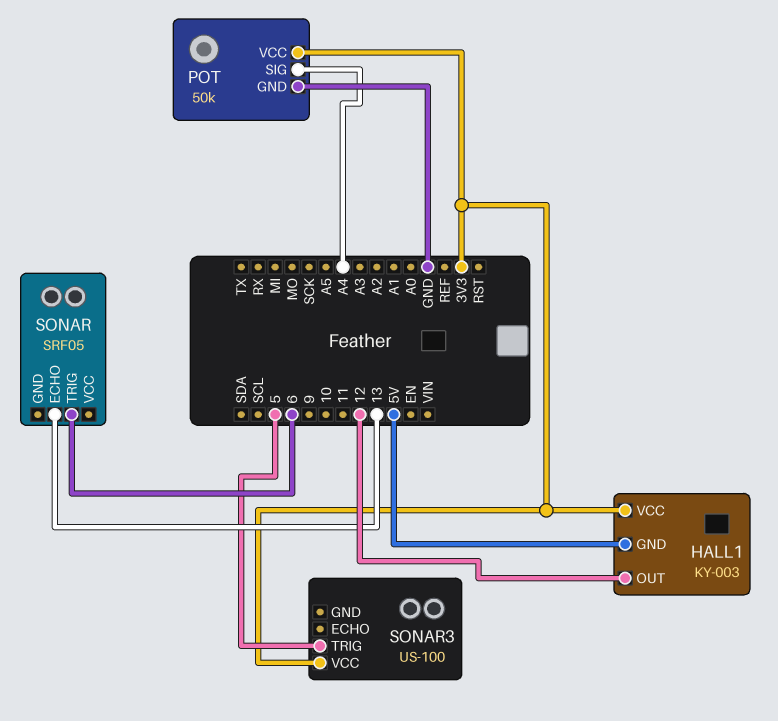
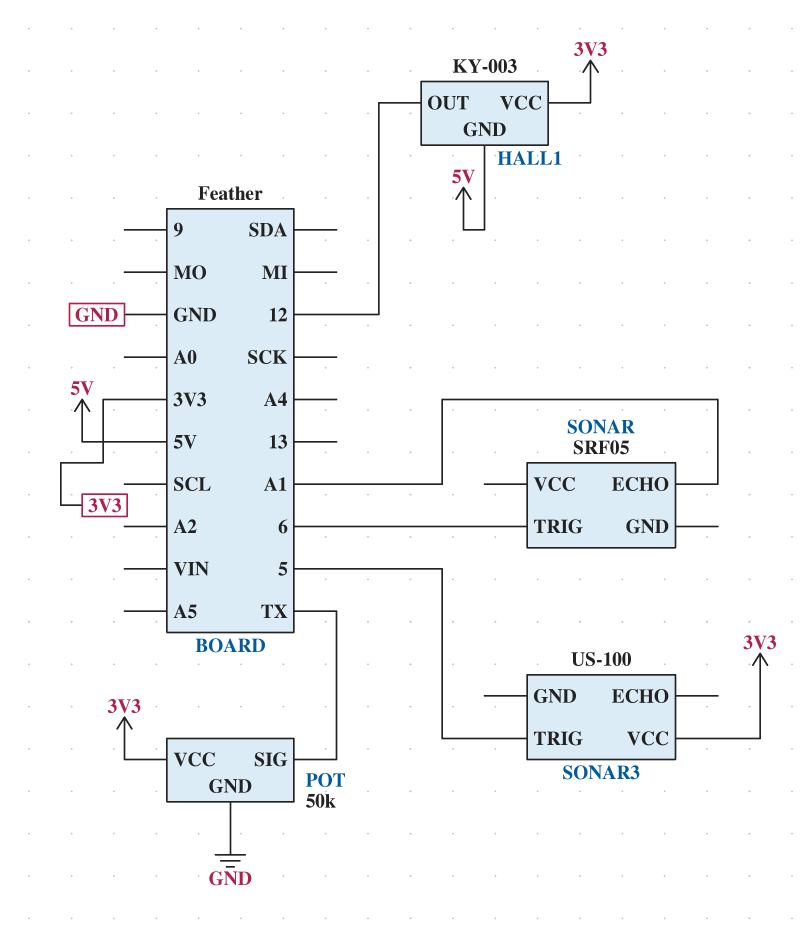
POT pin SIG: A4 -> TX
SONAR pin ECHO: 13 -> A1

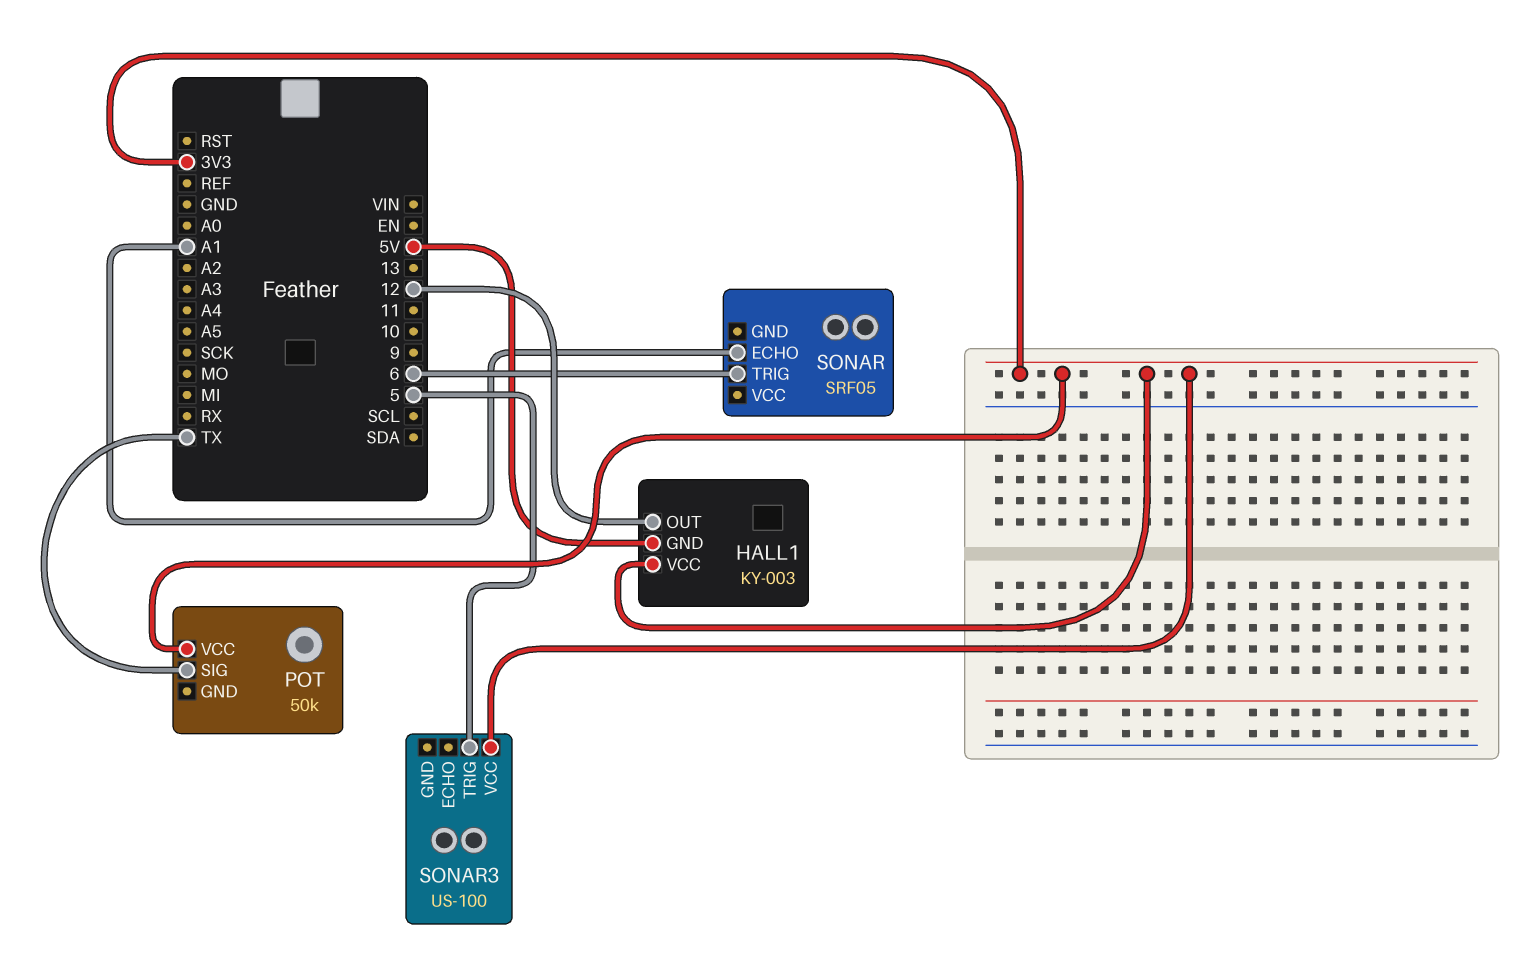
POT pin GND: GND -> none

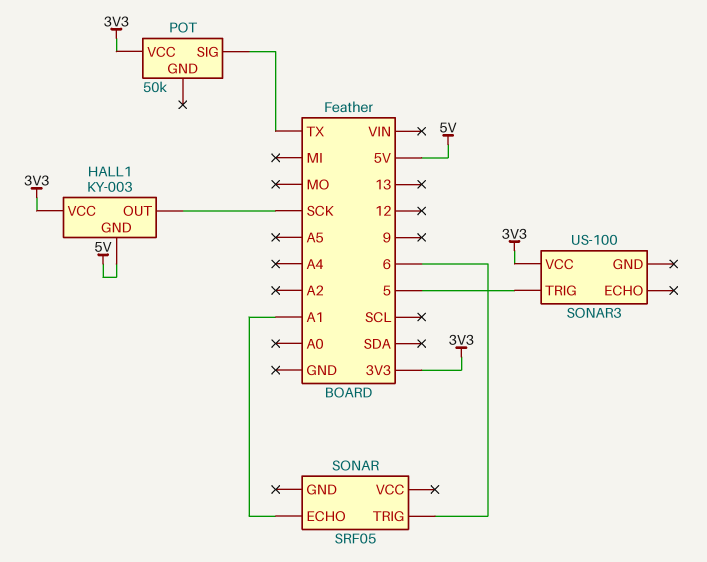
HALL1 pin OUT: 12 -> SCK

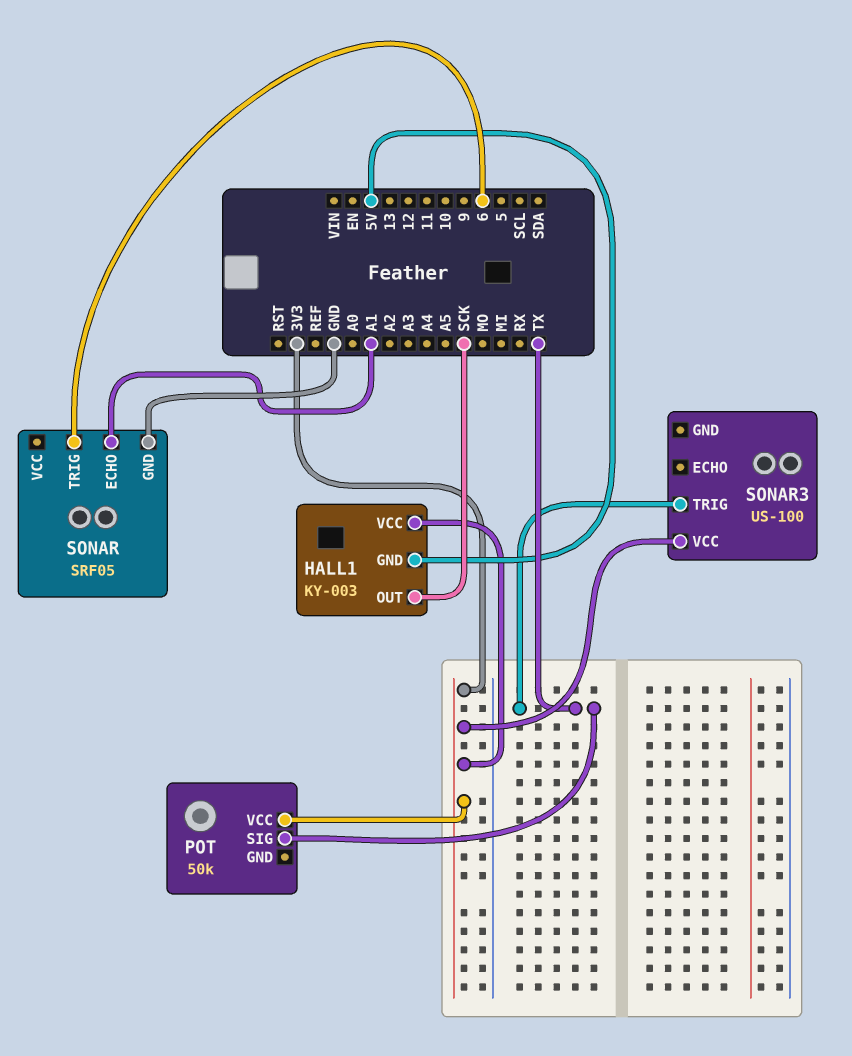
SONAR pin GND: none -> GND
SONAR3 pin TRIG: 5 -> TX

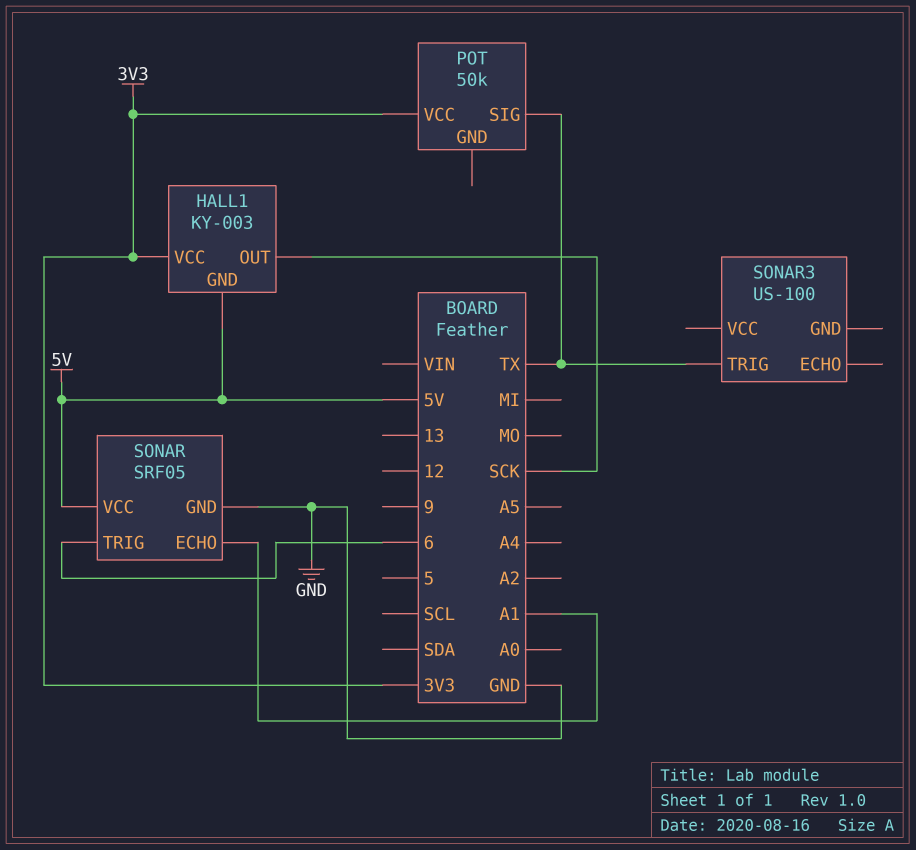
SONAR pin VCC: none -> 5V
SONAR3 pin VCC: 3V3 -> none

